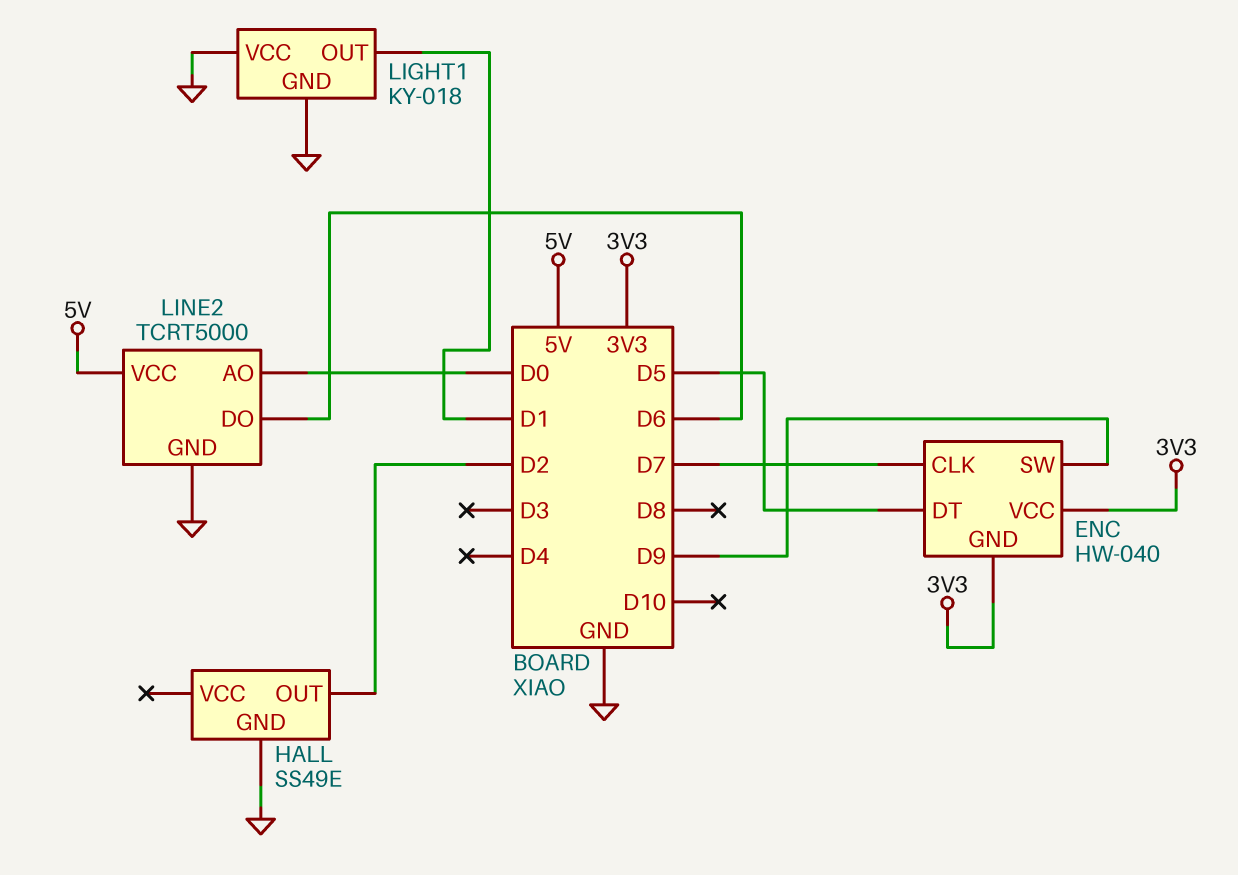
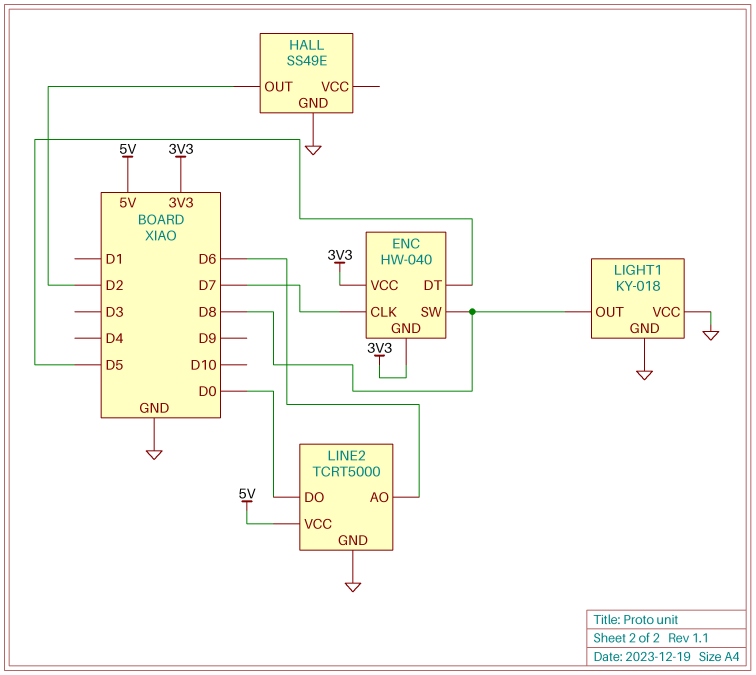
ENC pin SW: D9 -> D8
LIGHT1 pin OUT: D1 -> D8
LINE2 pin AO: D0 -> D6
LINE2 pin DO: D6 -> D0

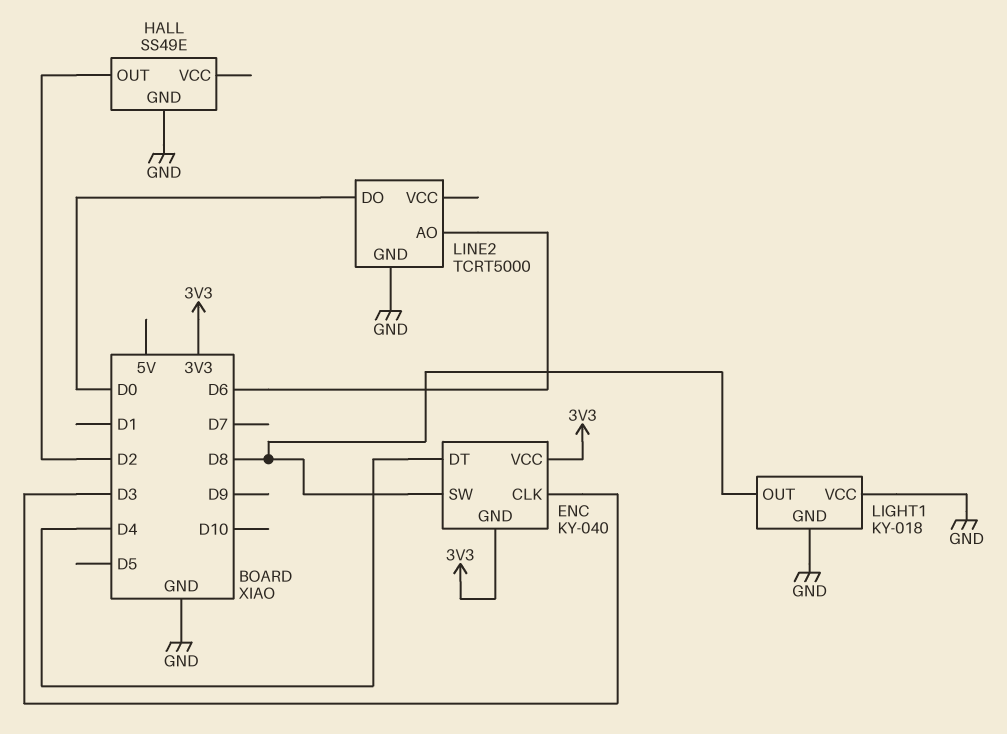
ENC: HW-040 -> KY-040
ENC pin CLK: D7 -> D3
ENC pin DT: D5 -> D4
LINE2 pin VCC: 5V -> none

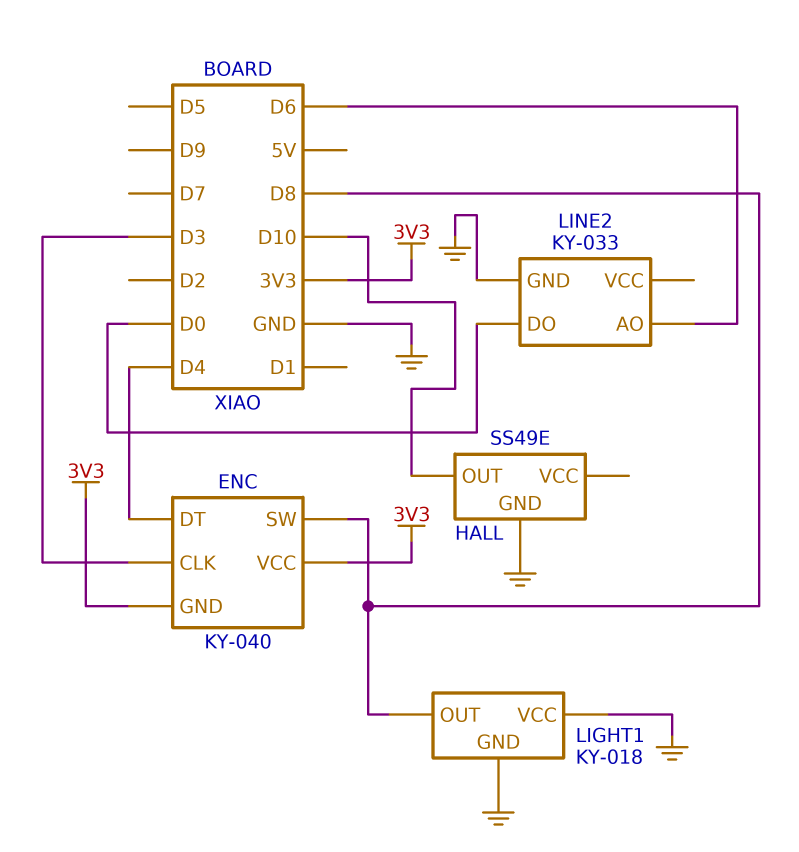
HALL pin OUT: D2 -> D10
LINE2: TCRT5000 -> KY-033

